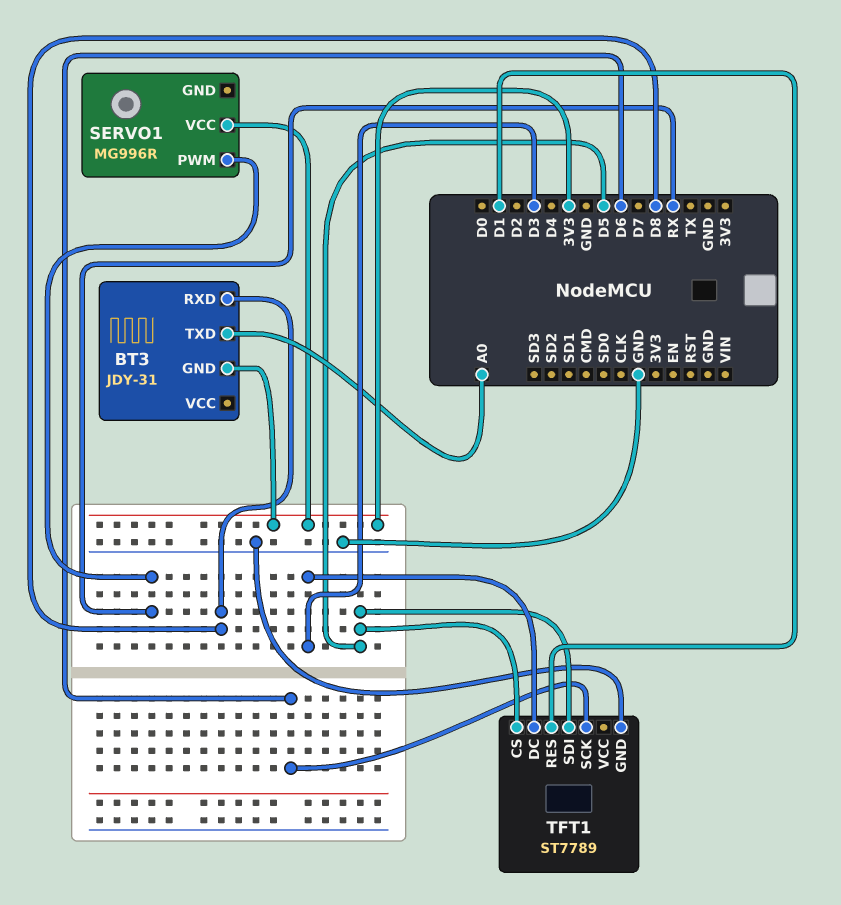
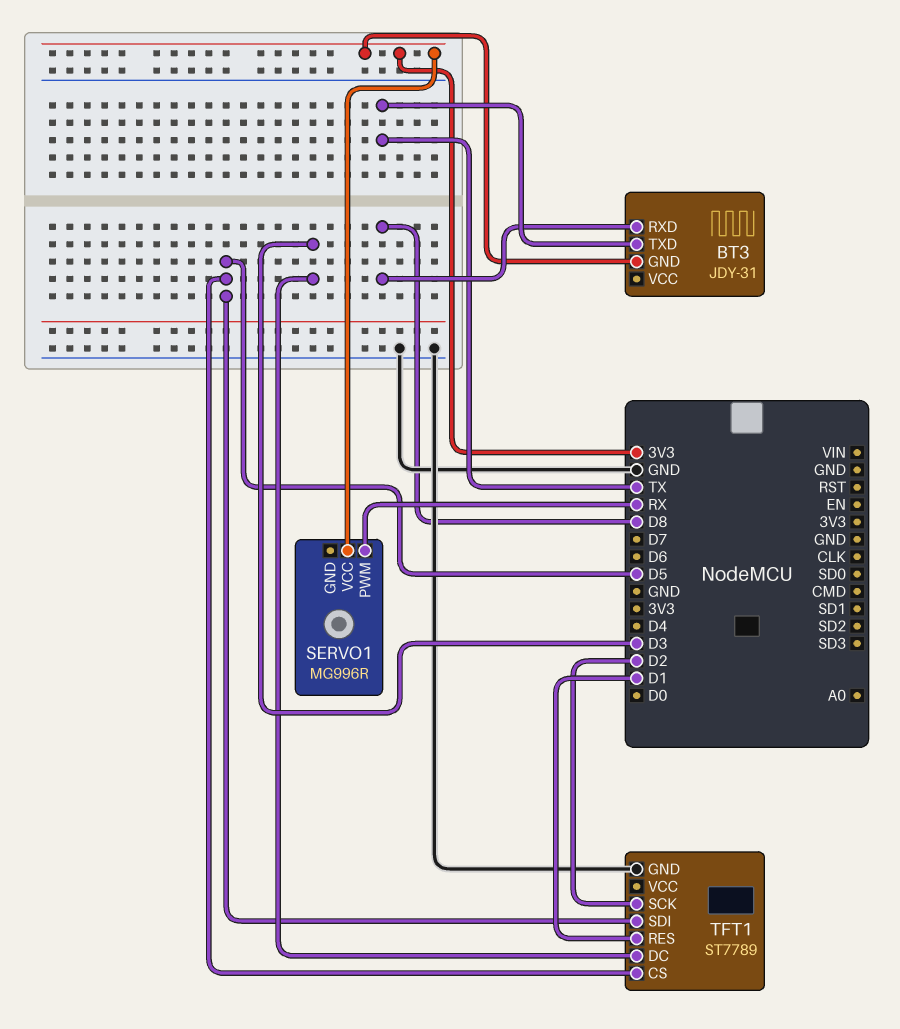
BT3 pin TXD: A0 -> TX
TFT1 pin SCK: D6 -> D2

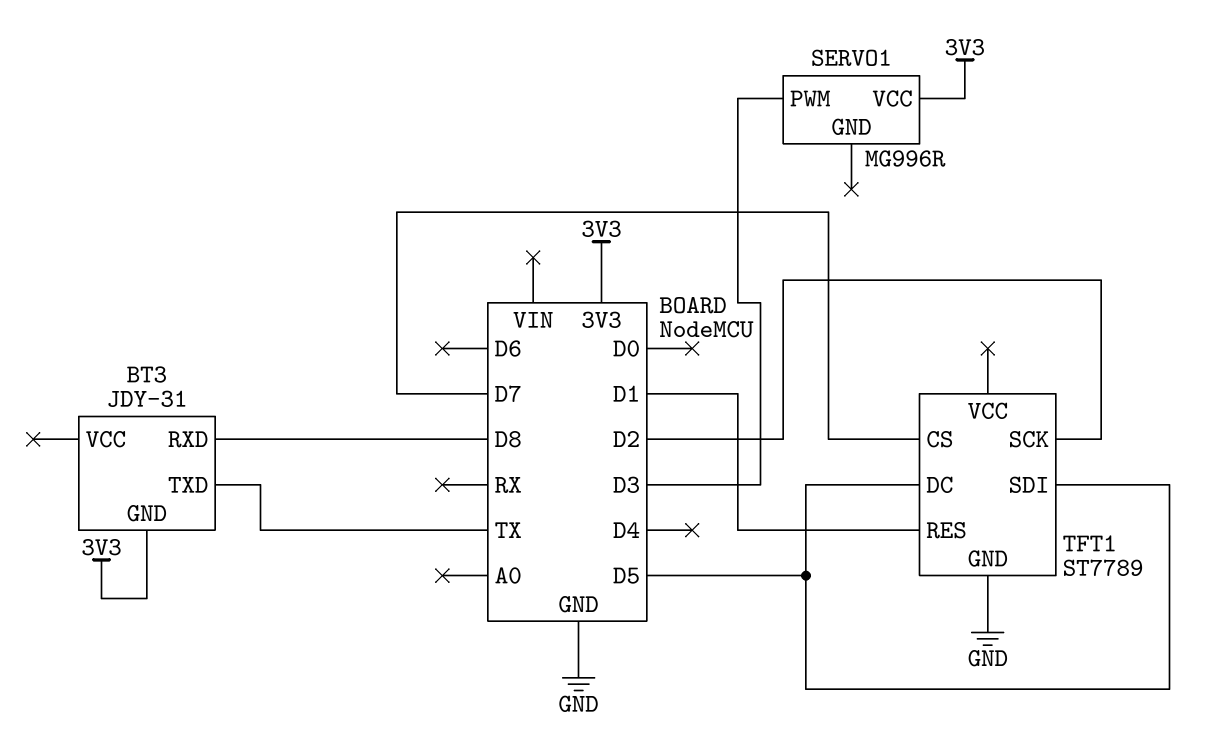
SERVO1 pin PWM: RX -> D3
TFT1 pin CS: D5 -> D7
TFT1 pin DC: D3 -> D5

